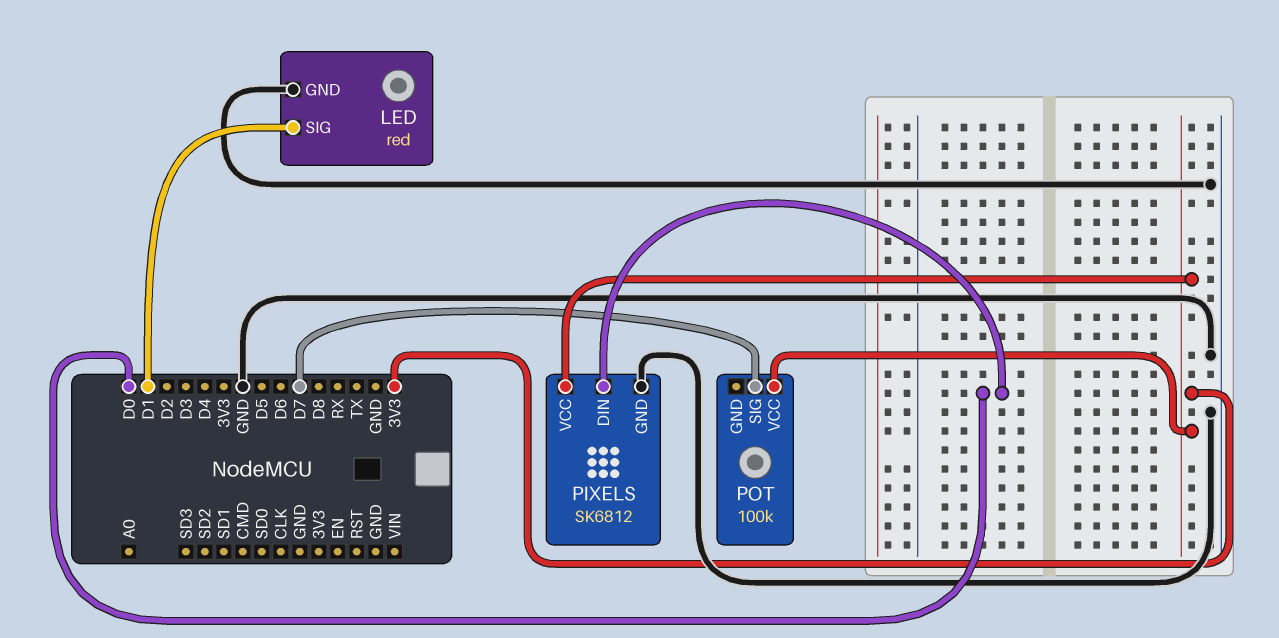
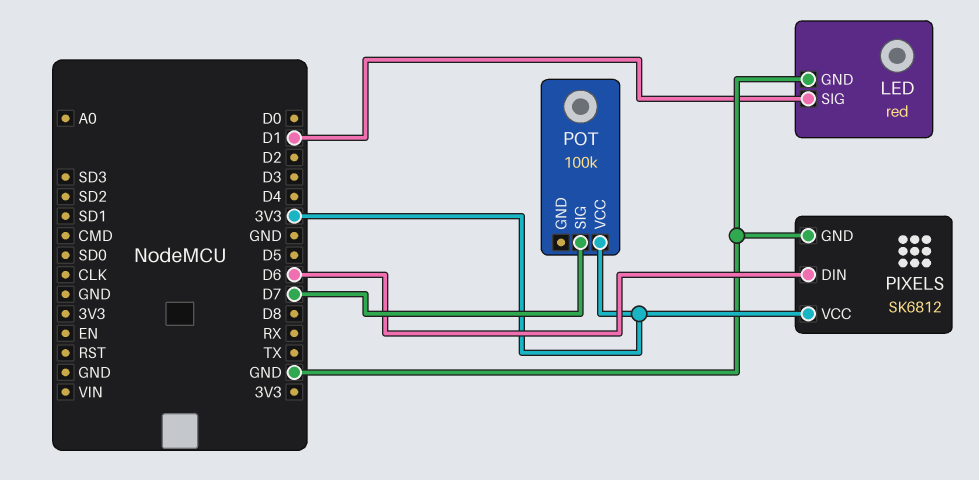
PIXELS pin DIN: D0 -> D6

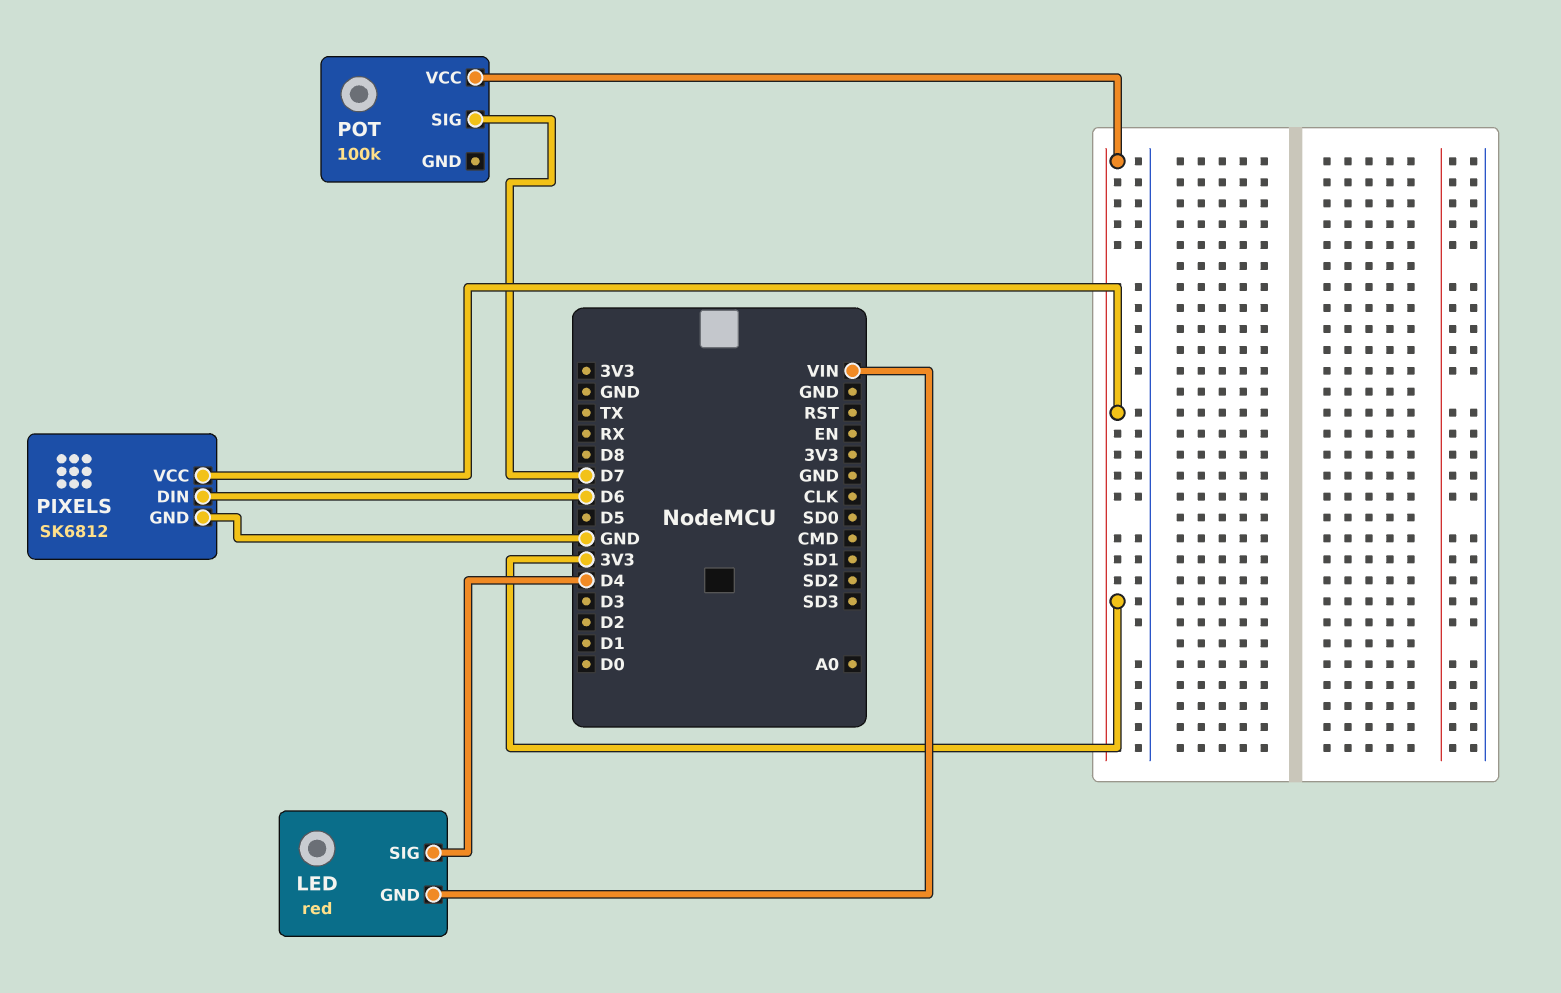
LED pin GND: GND -> VIN
LED pin SIG: D1 -> D4

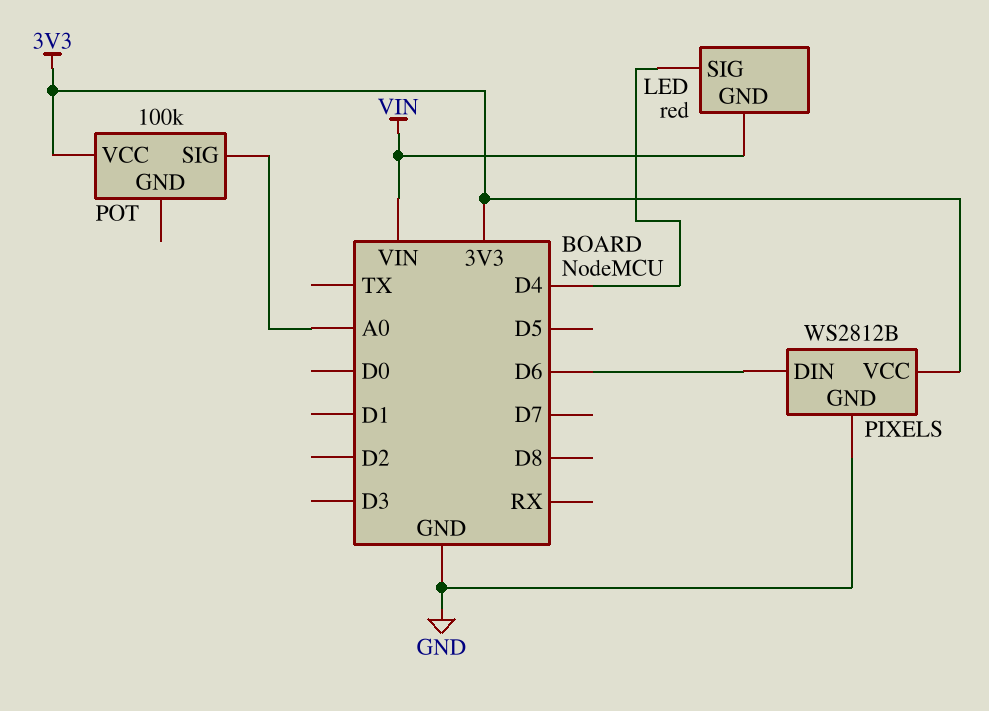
PIXELS: SK6812 -> WS2812B
POT pin SIG: D7 -> A0

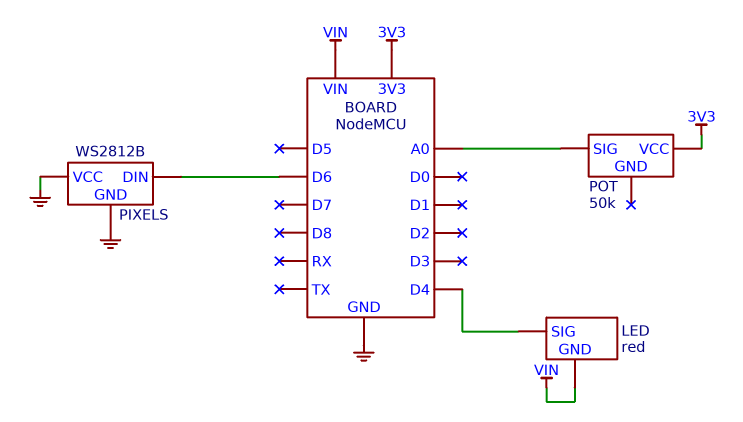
PIXELS pin VCC: 3V3 -> GND
POT: 100k -> 50k

